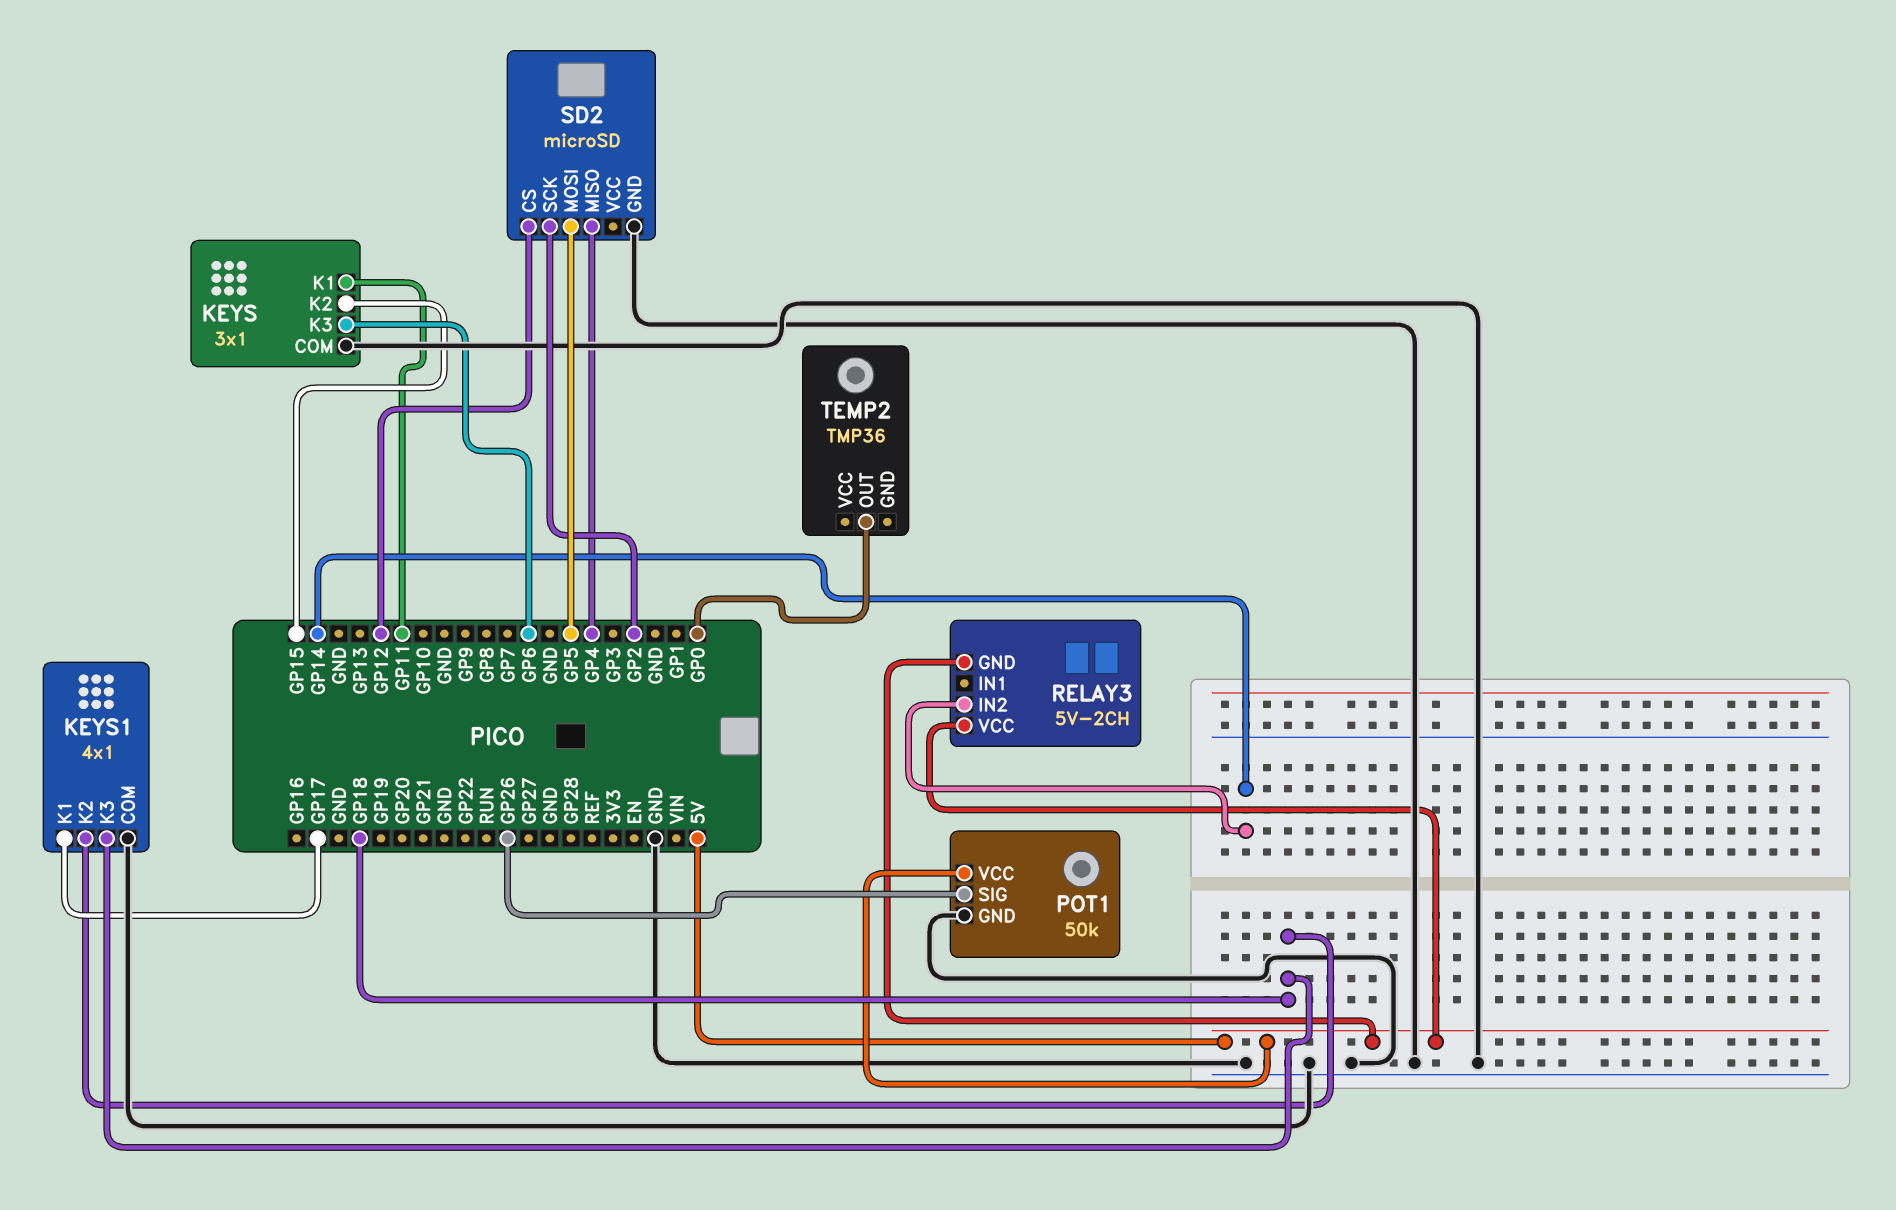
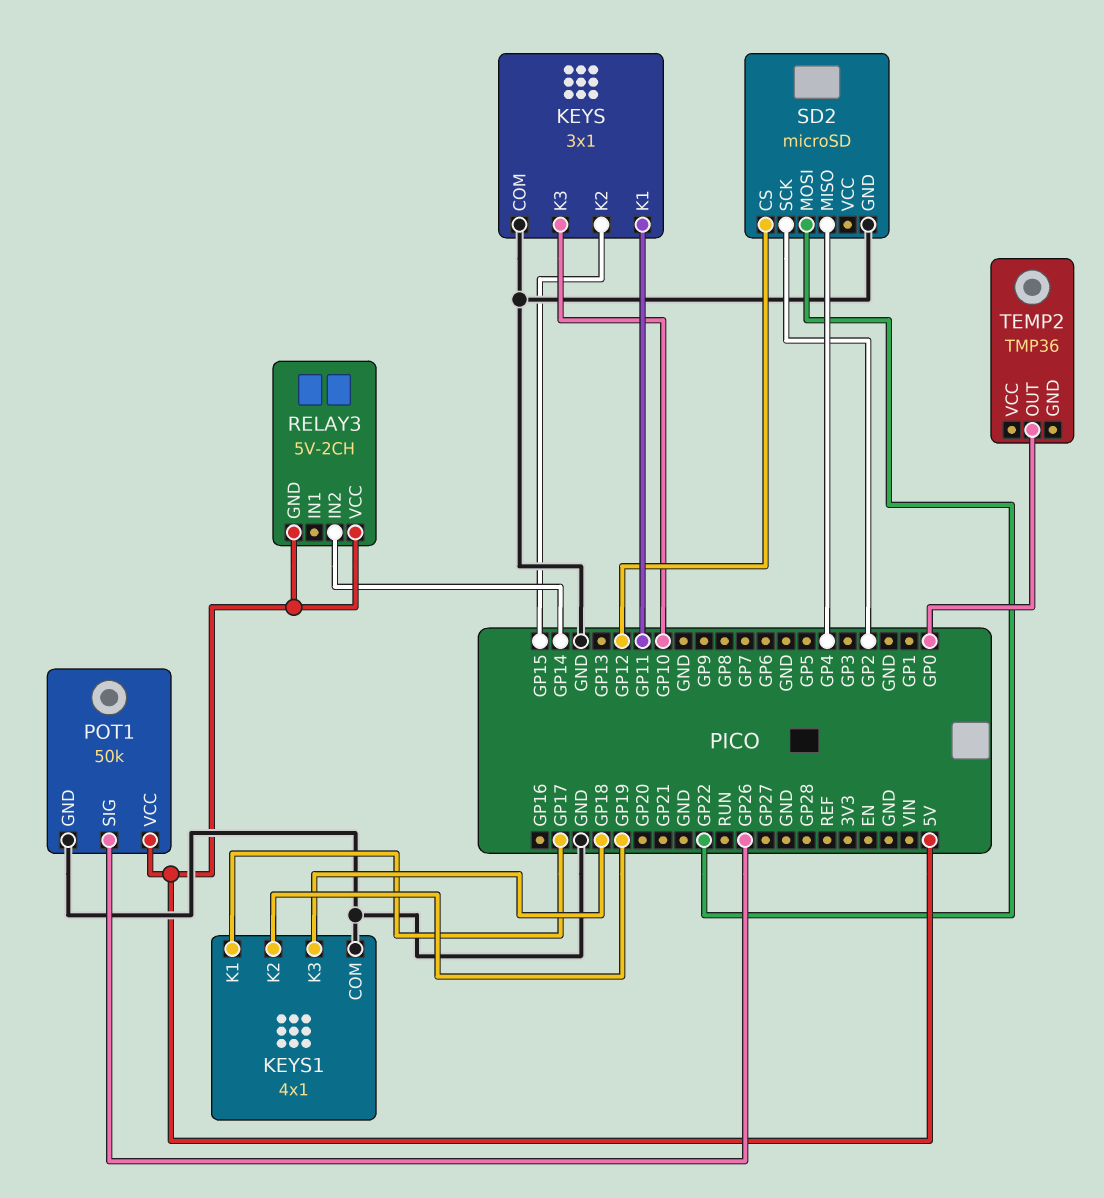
KEYS pin K3: GP6 -> GP10
KEYS1 pin K2: GP18 -> GP19
SD2 pin MOSI: GP5 -> GP22

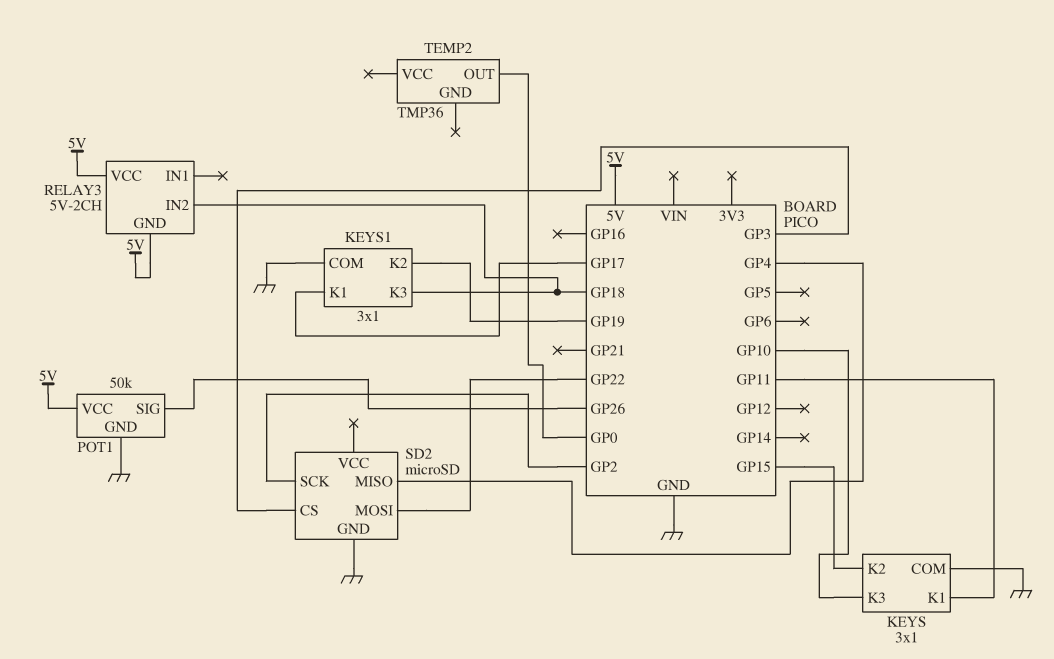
KEYS1: 4x1 -> 3x1
RELAY3 pin IN2: GP14 -> GP18
SD2 pin CS: GP12 -> GP3

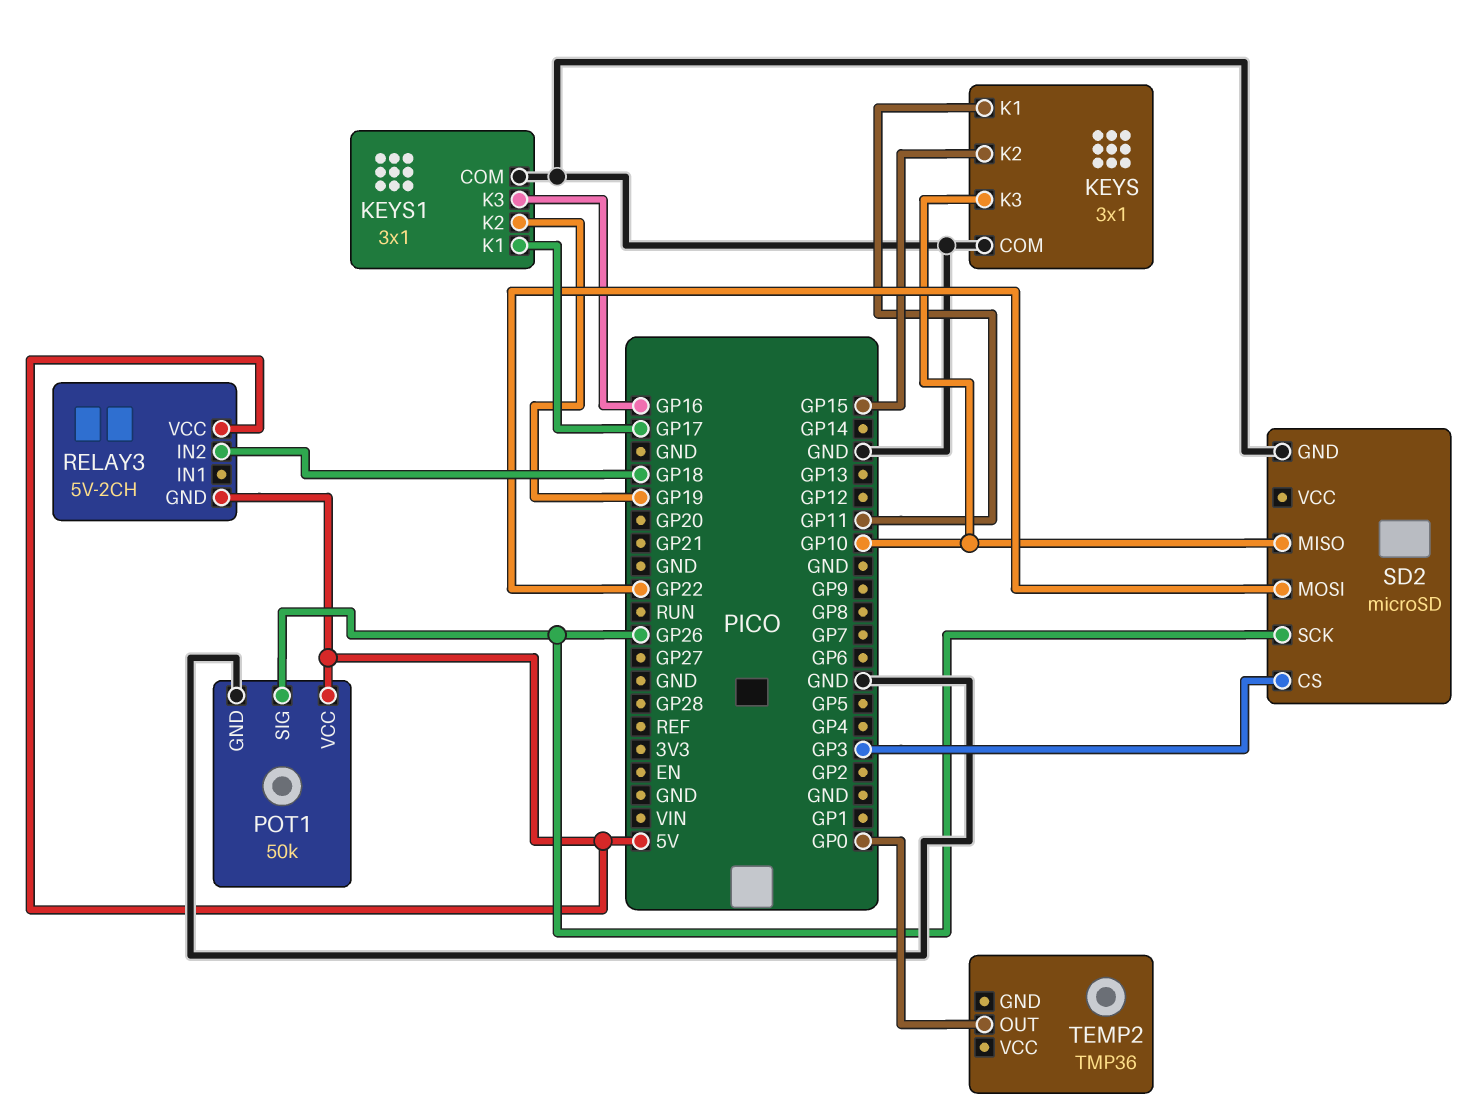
KEYS1 pin K3: GP18 -> GP16
SD2 pin MISO: GP4 -> GP10
SD2 pin SCK: GP2 -> GP26

